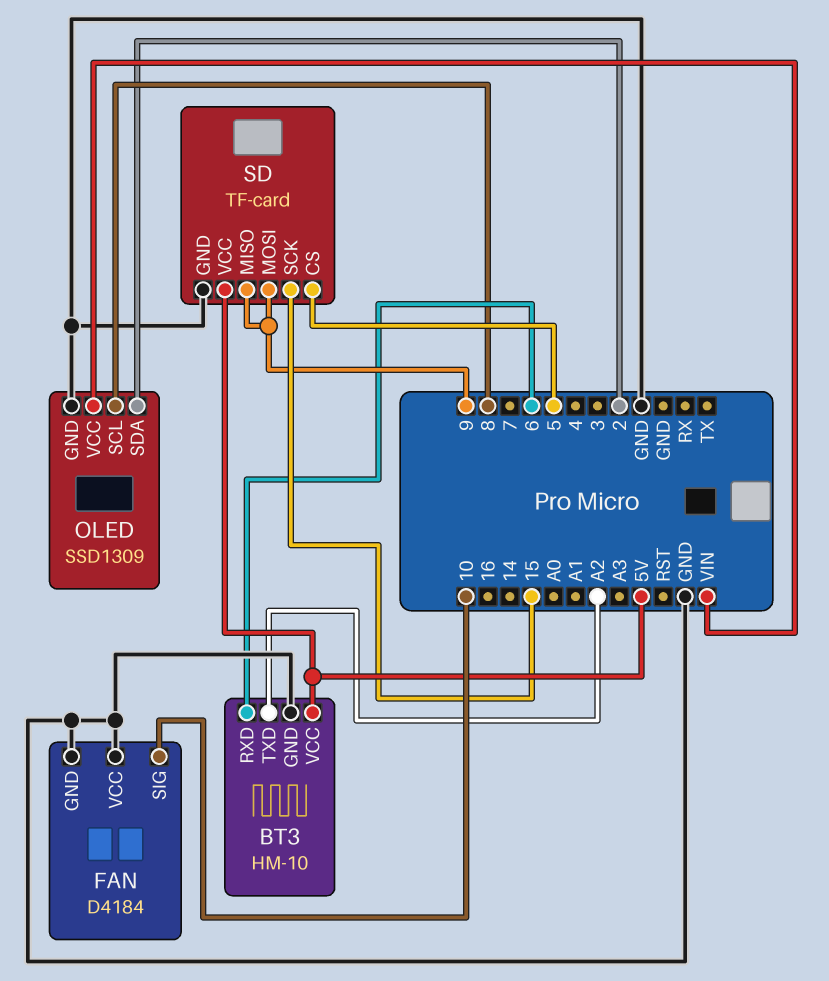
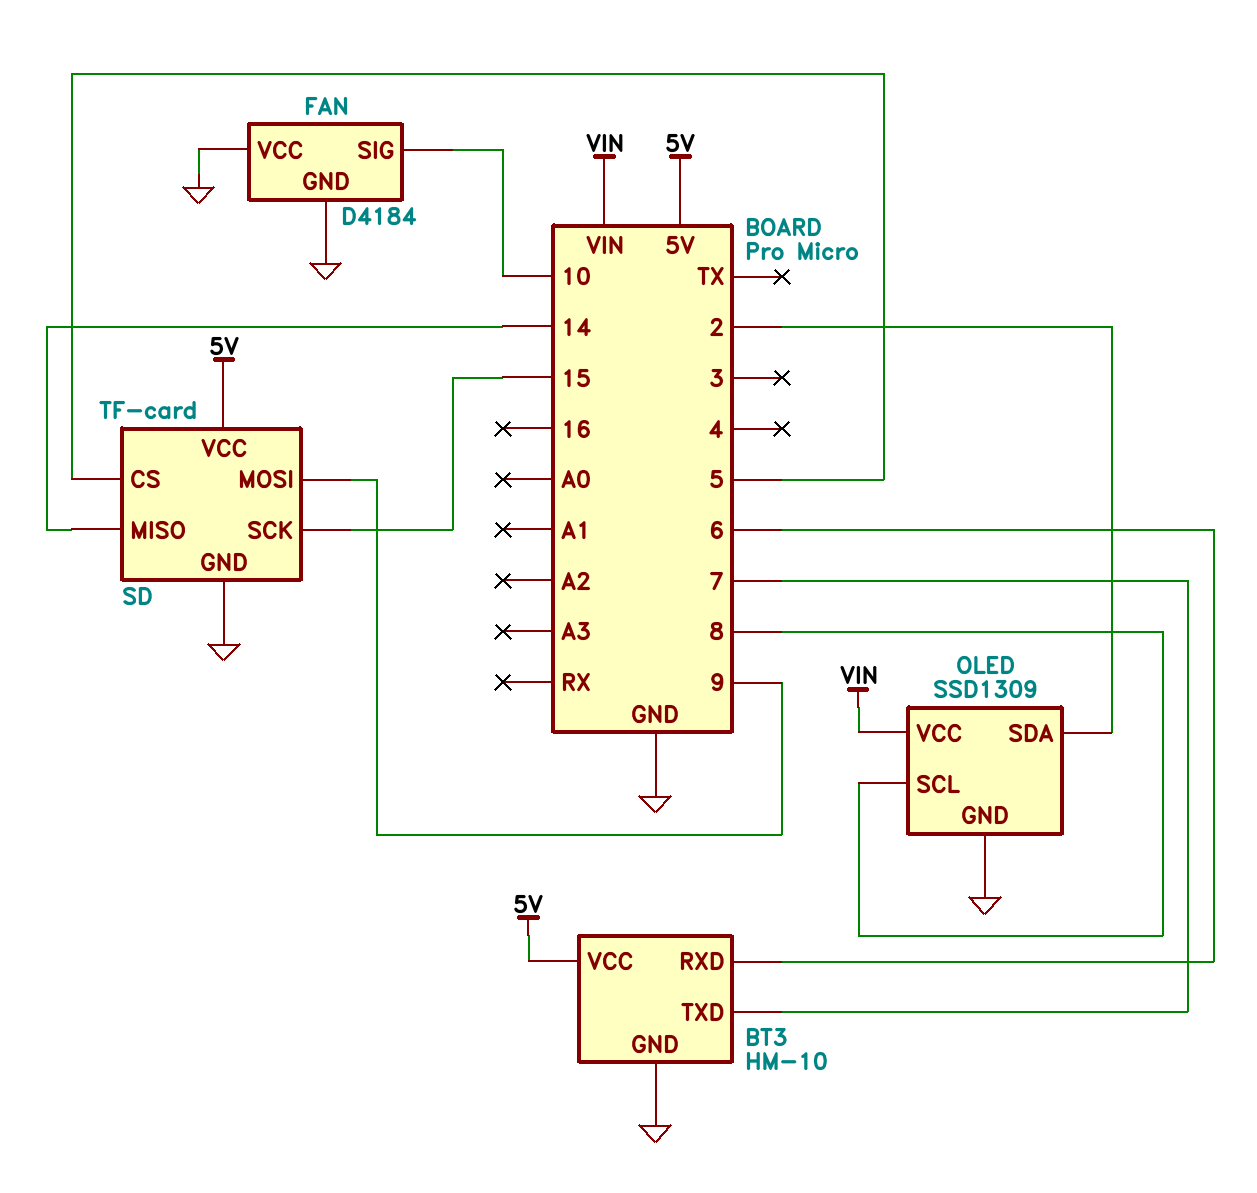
BT3 pin TXD: A2 -> 7
SD pin MISO: 9 -> 14

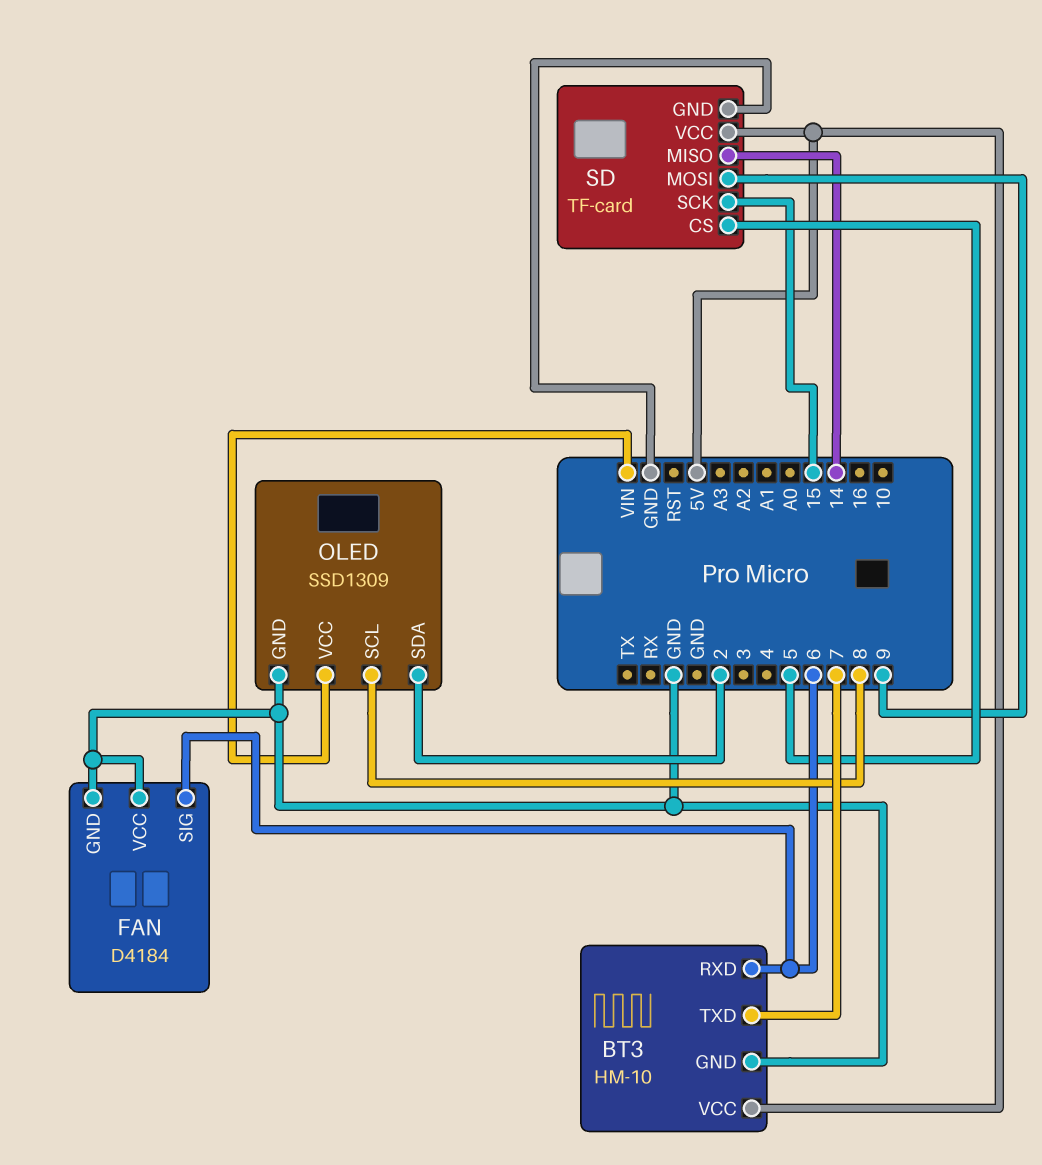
FAN pin SIG: 10 -> 6

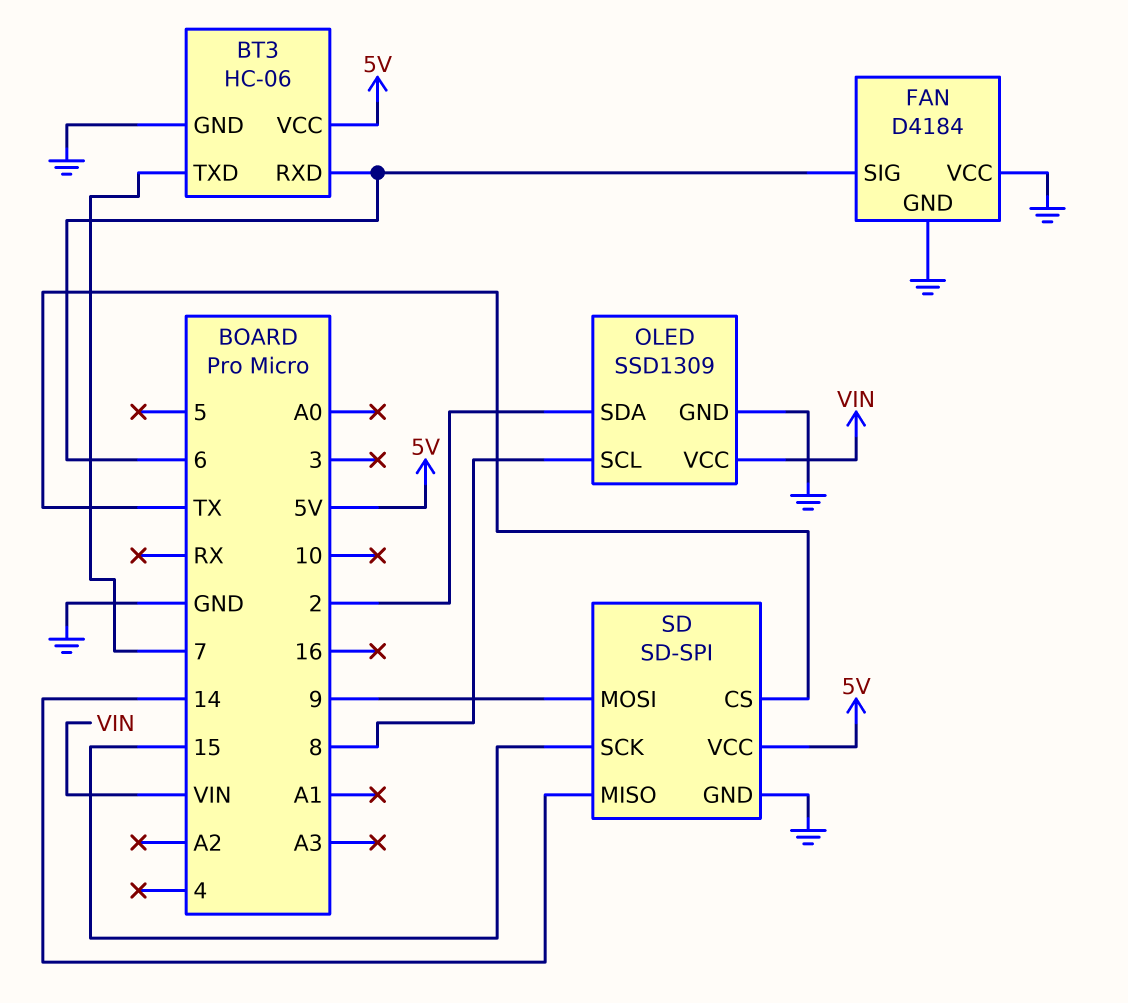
BT3: HM-10 -> HC-06
SD: TF-card -> SD-SPI
SD pin CS: 5 -> TX

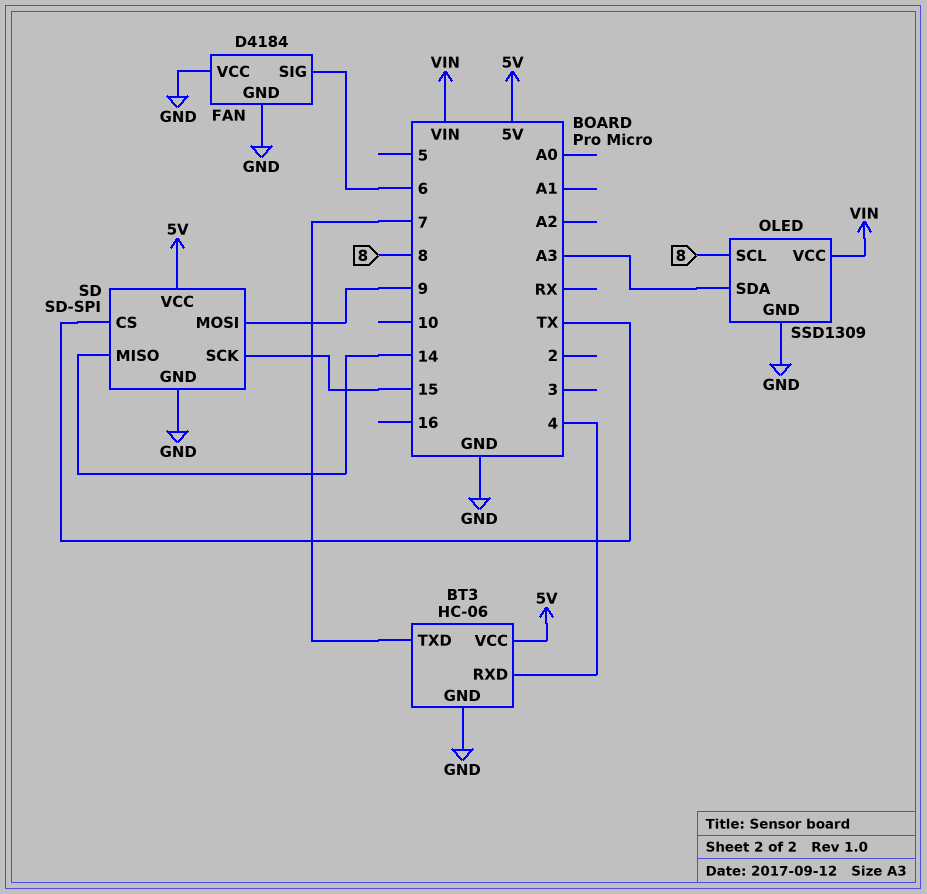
BT3 pin RXD: 6 -> 4
OLED pin SDA: 2 -> A3

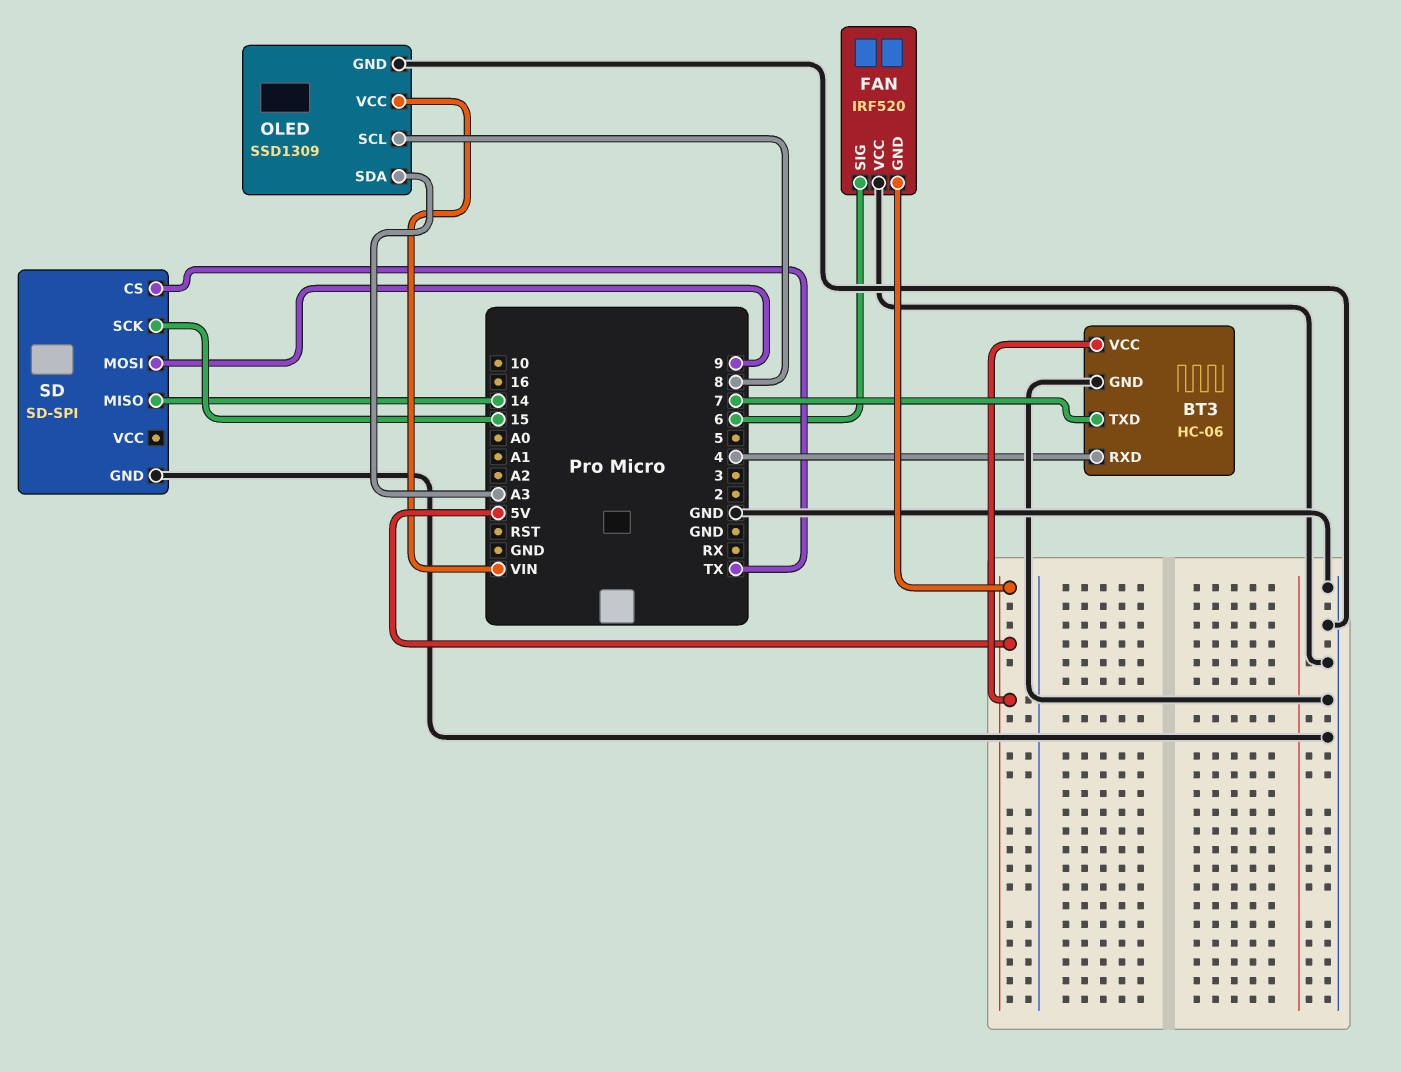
FAN: D4184 -> IRF520
FAN pin GND: GND -> 5V
SD pin VCC: 5V -> none

